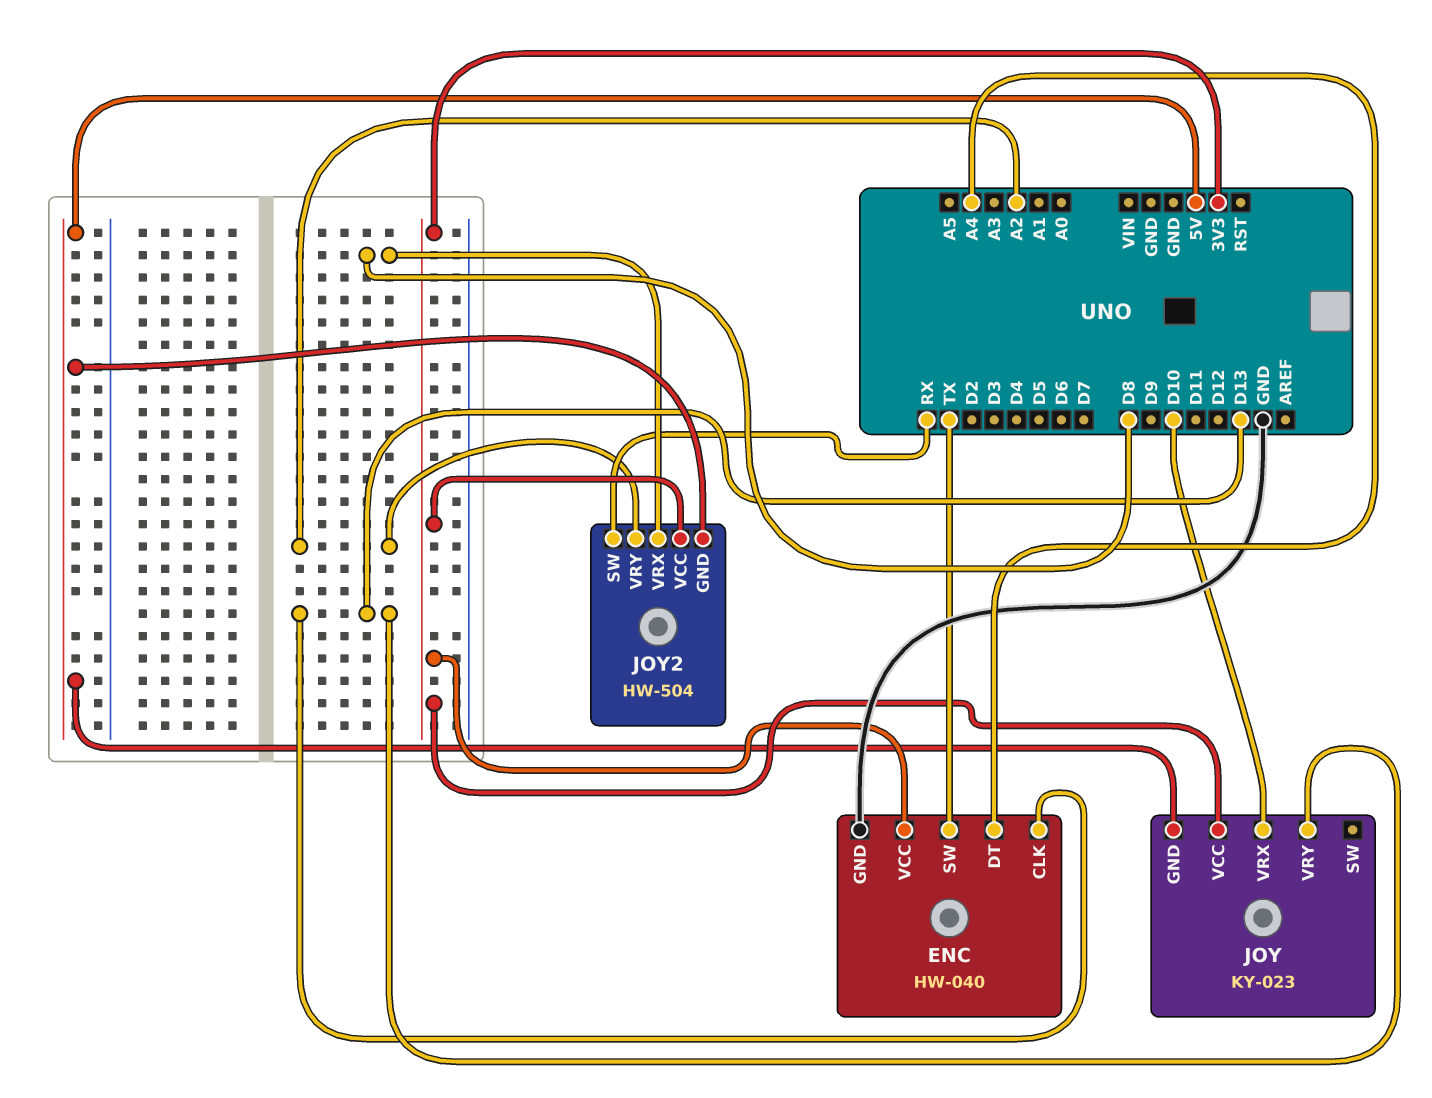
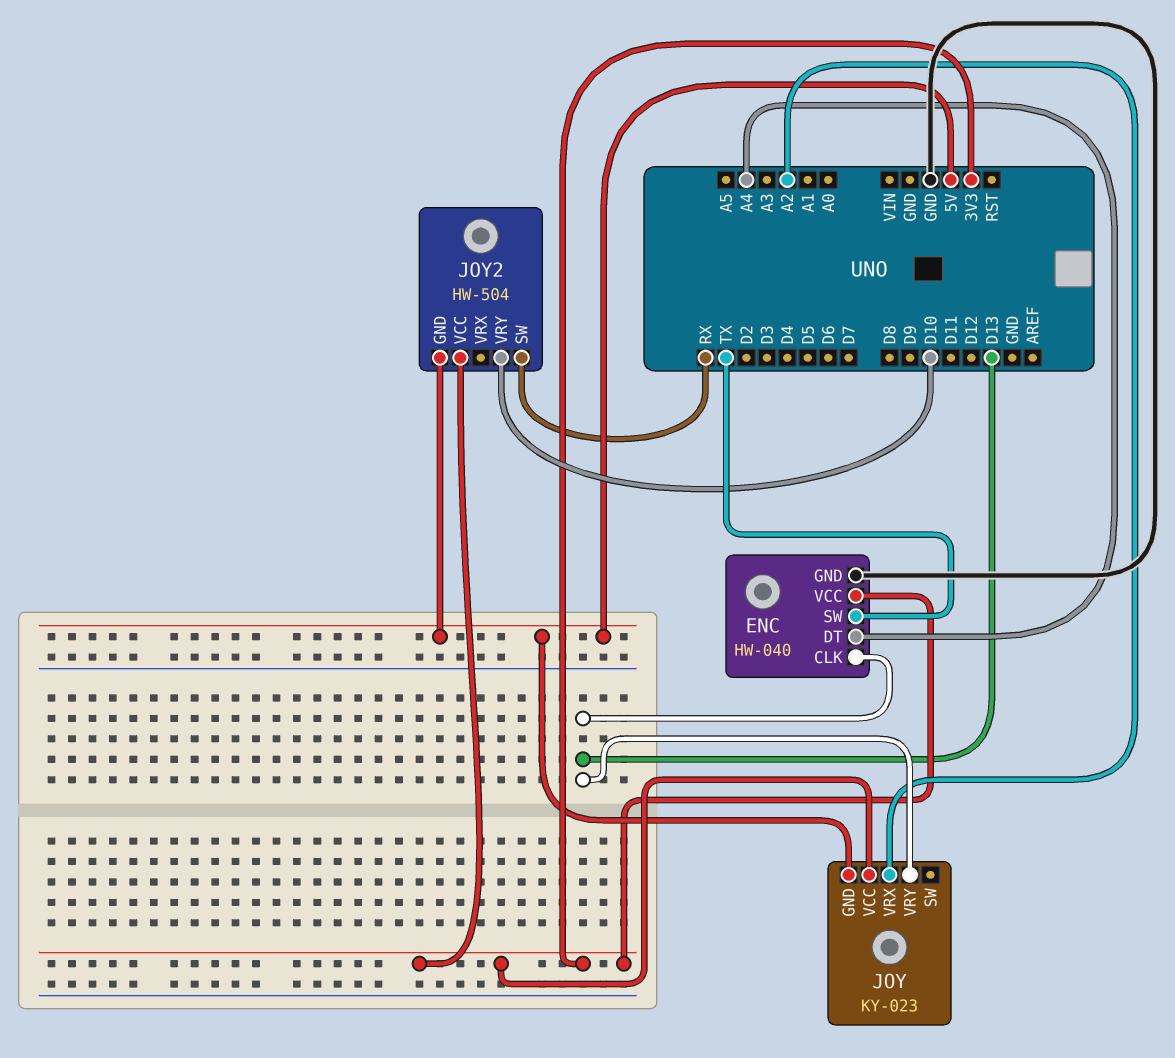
JOY pin VRX: D10 -> A2
JOY2 pin VRX: D8 -> none
JOY2 pin VRY: A2 -> D10

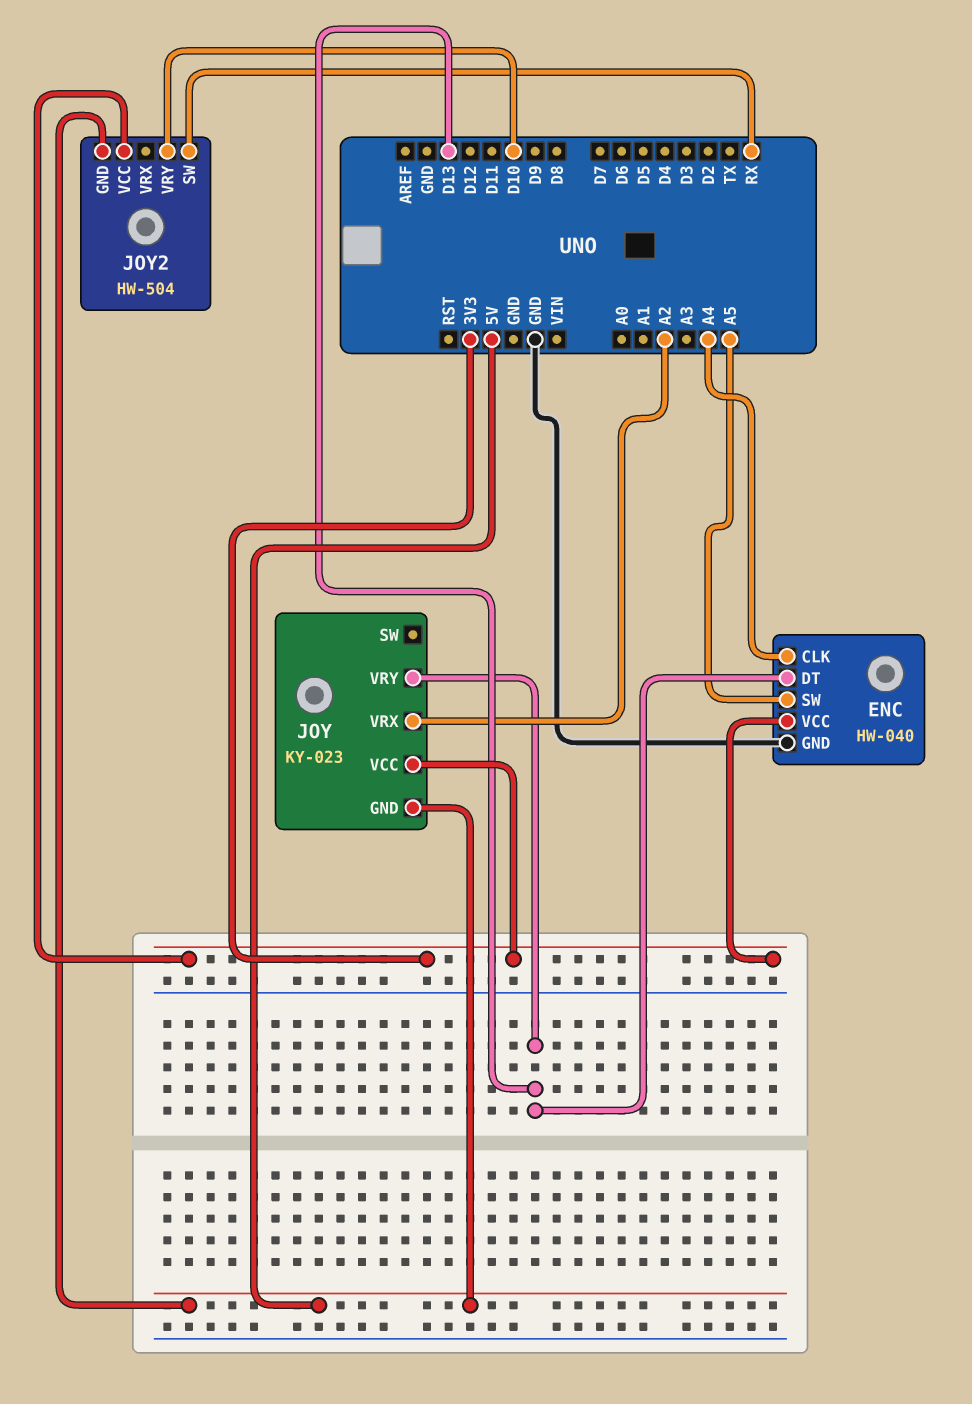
ENC pin CLK: D13 -> A4
ENC pin DT: A4 -> D13
ENC pin SW: TX -> A5

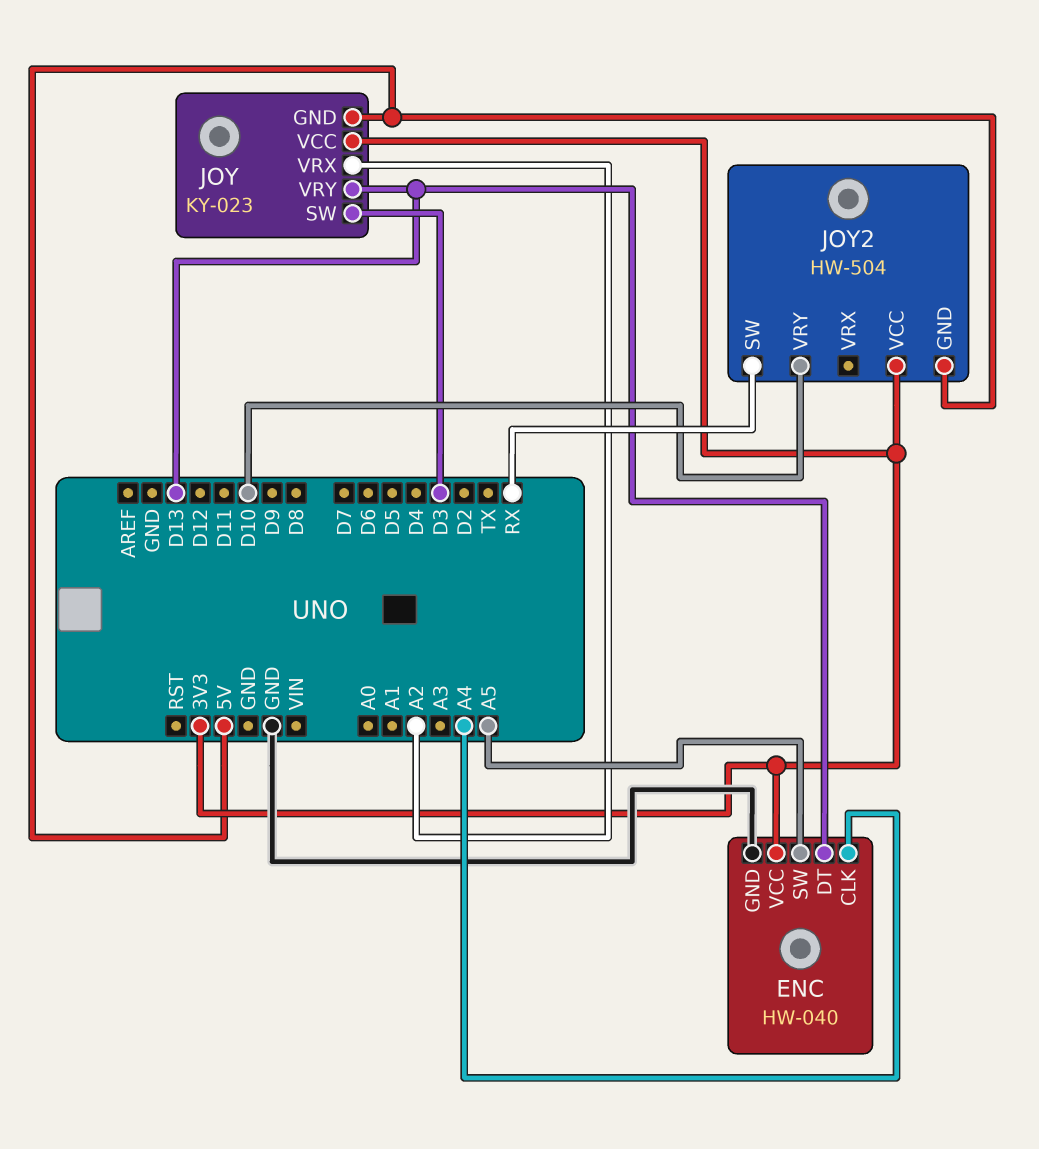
JOY pin SW: none -> D3

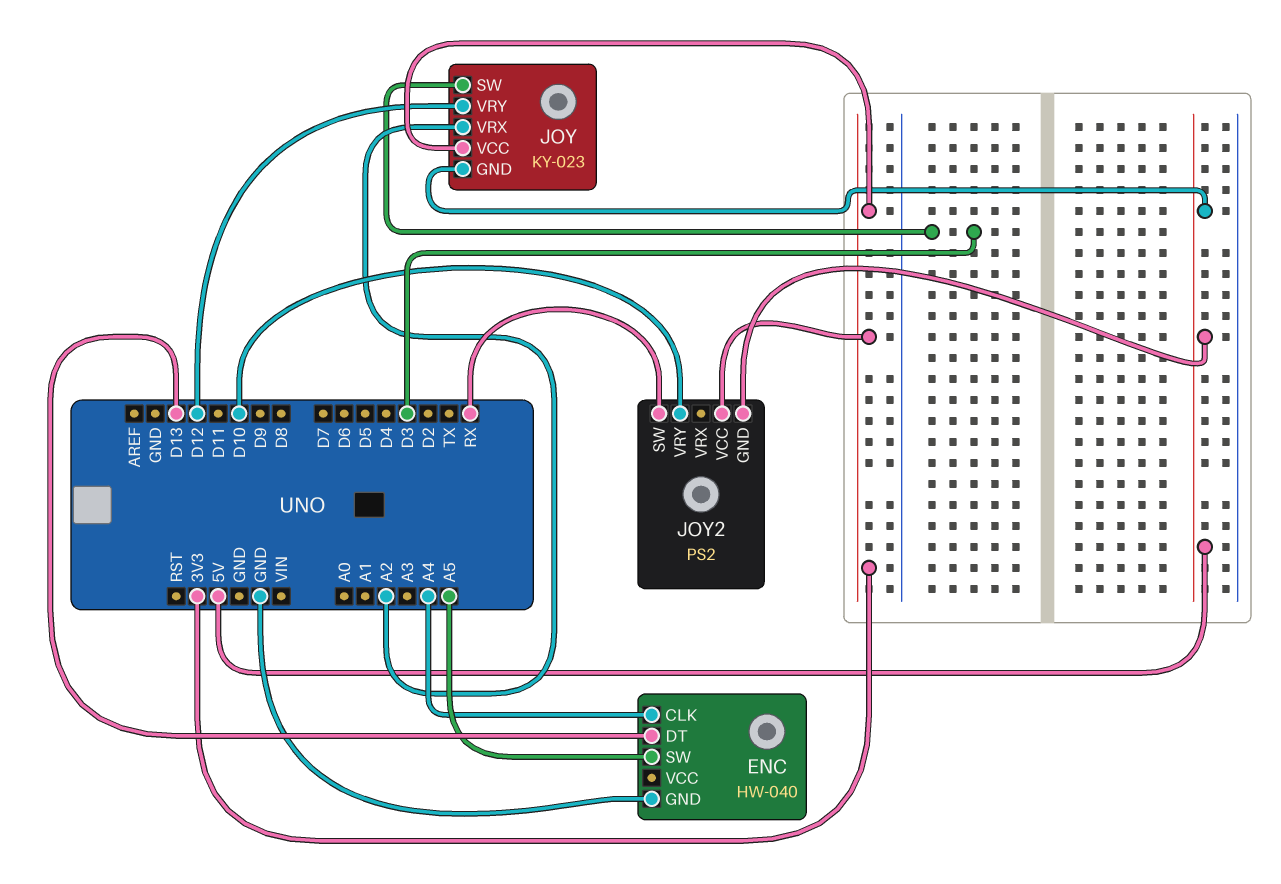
ENC pin VCC: 3V3 -> none
JOY pin VRY: D13 -> D12
JOY2: HW-504 -> PS2

